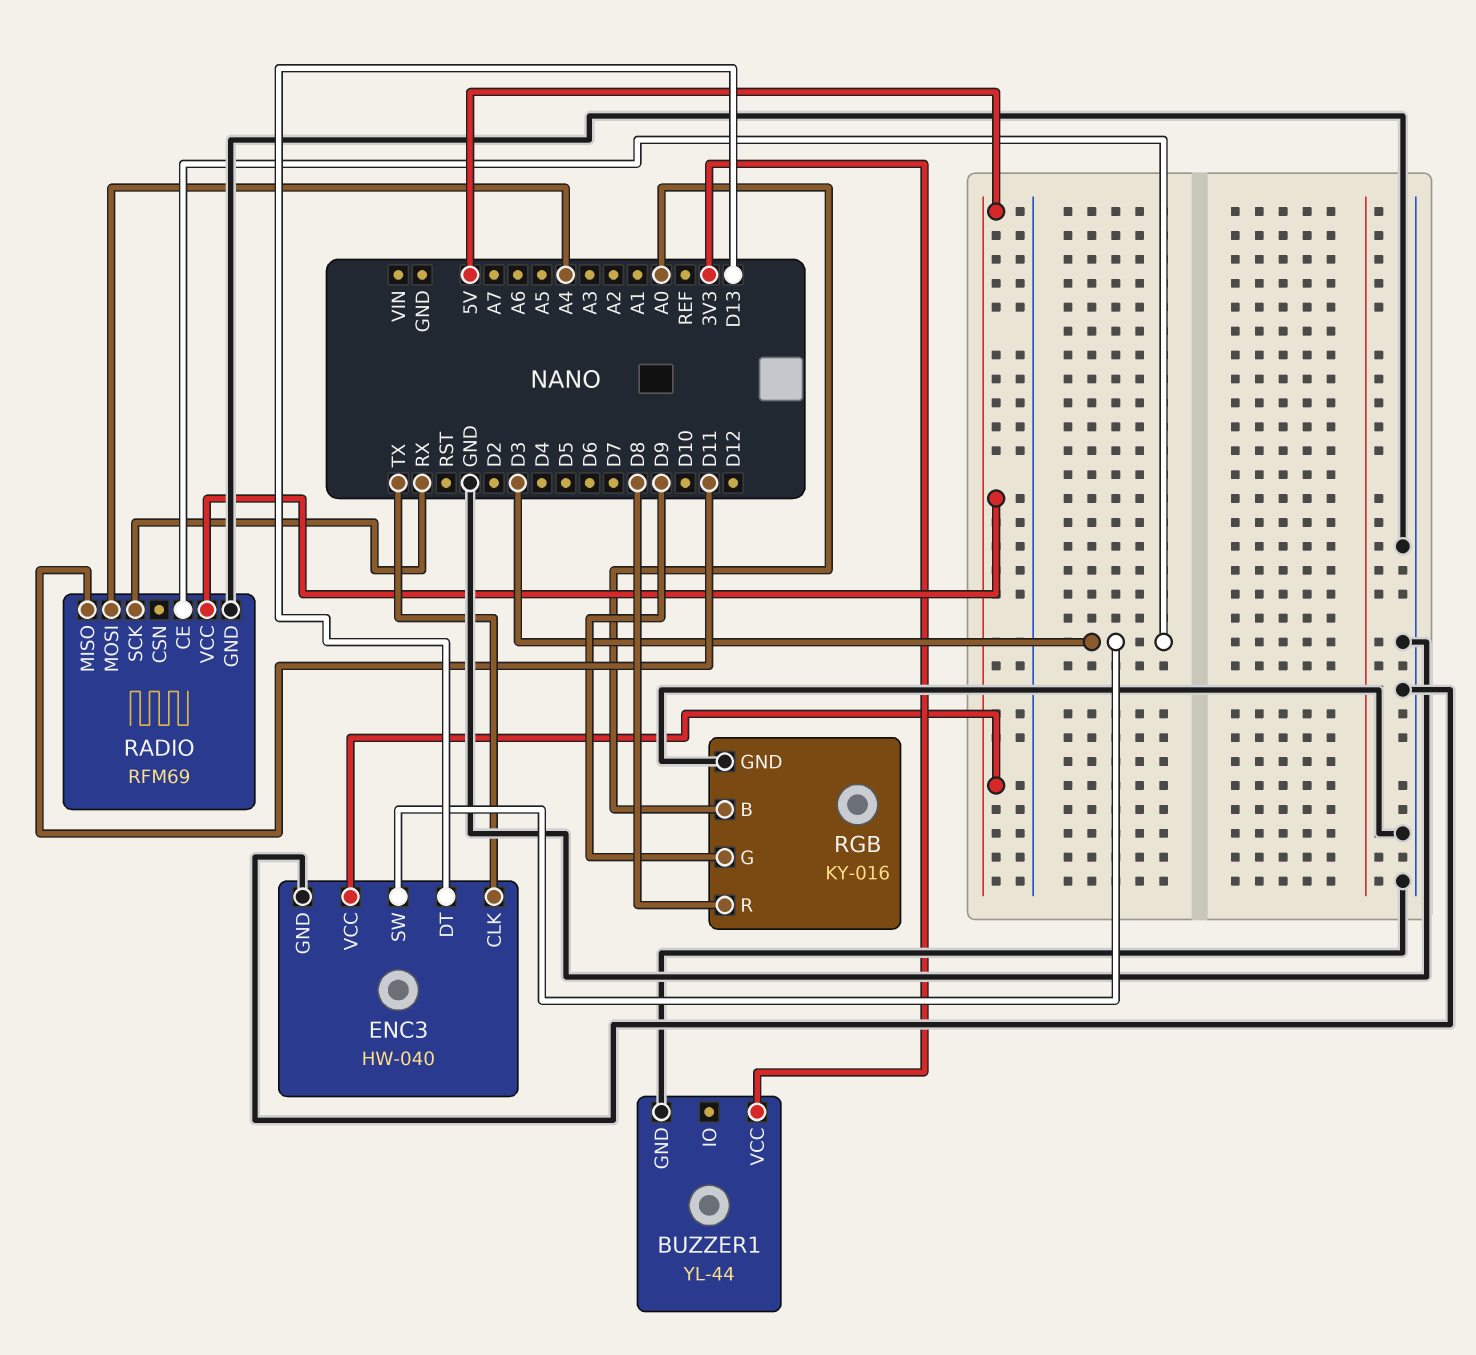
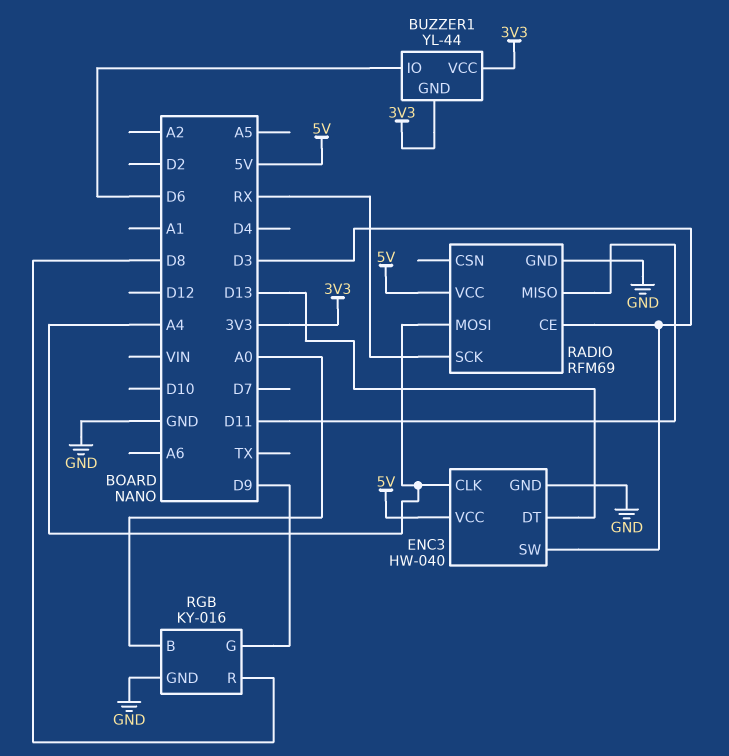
BUZZER1 pin GND: GND -> 3V3
BUZZER1 pin IO: none -> D6
ENC3 pin CLK: TX -> A4

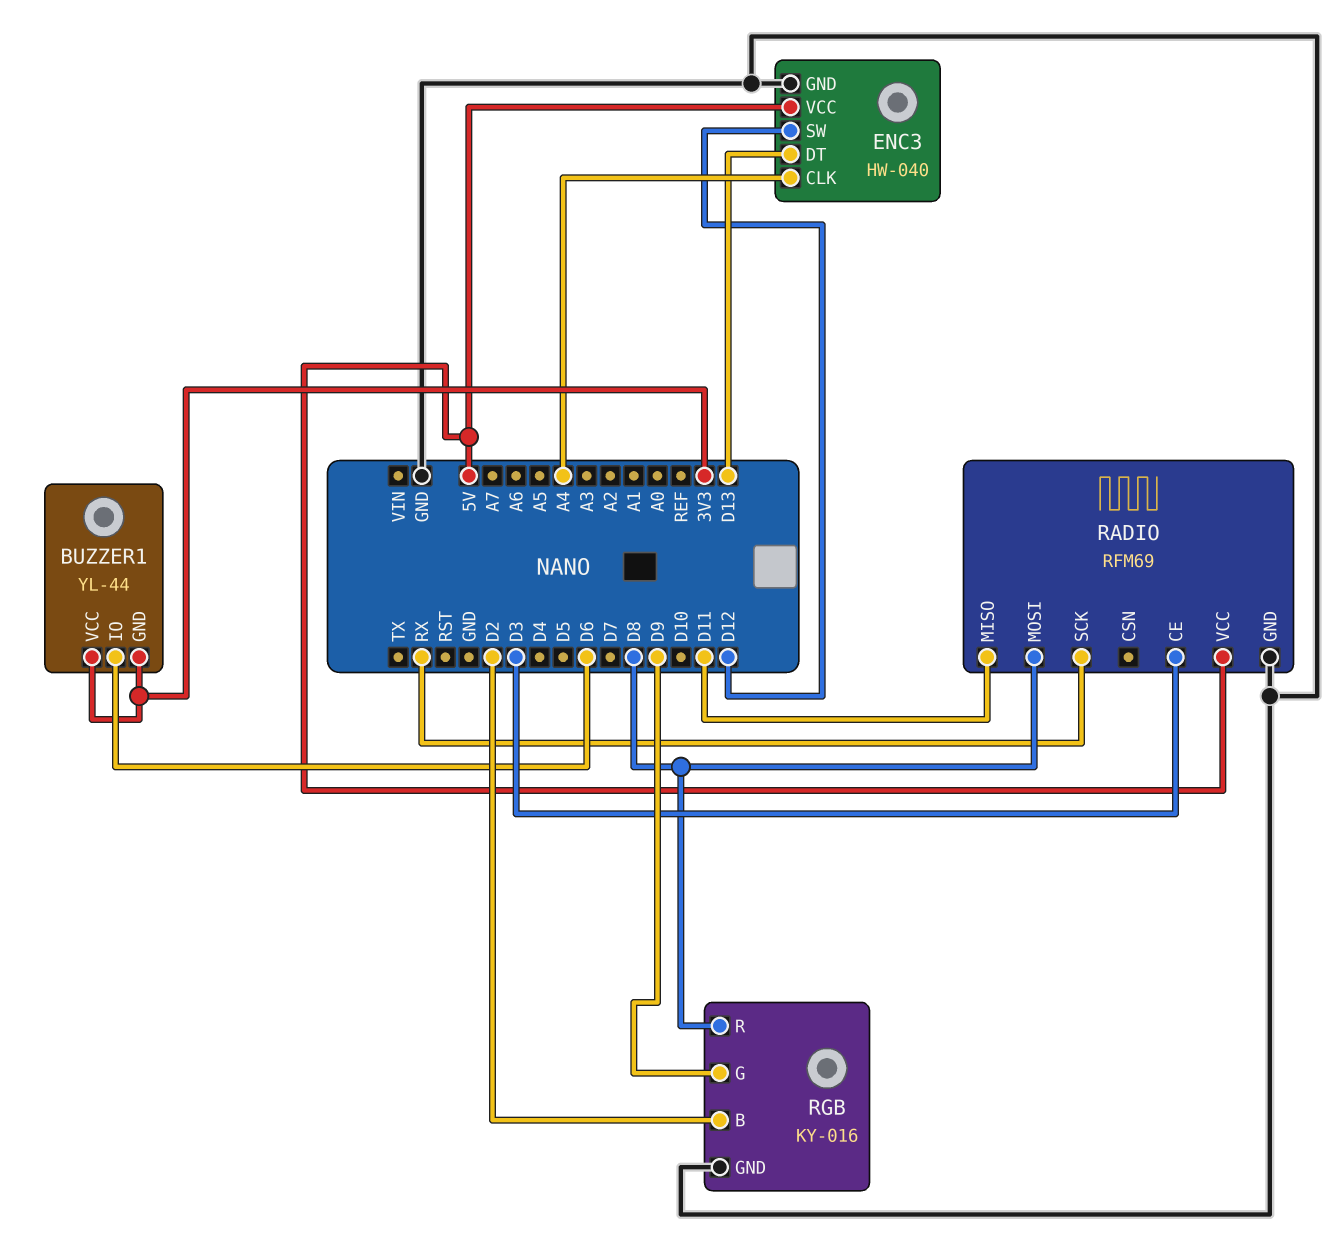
ENC3 pin SW: D3 -> D12
RADIO pin MOSI: A4 -> D8
RGB pin B: A0 -> D2

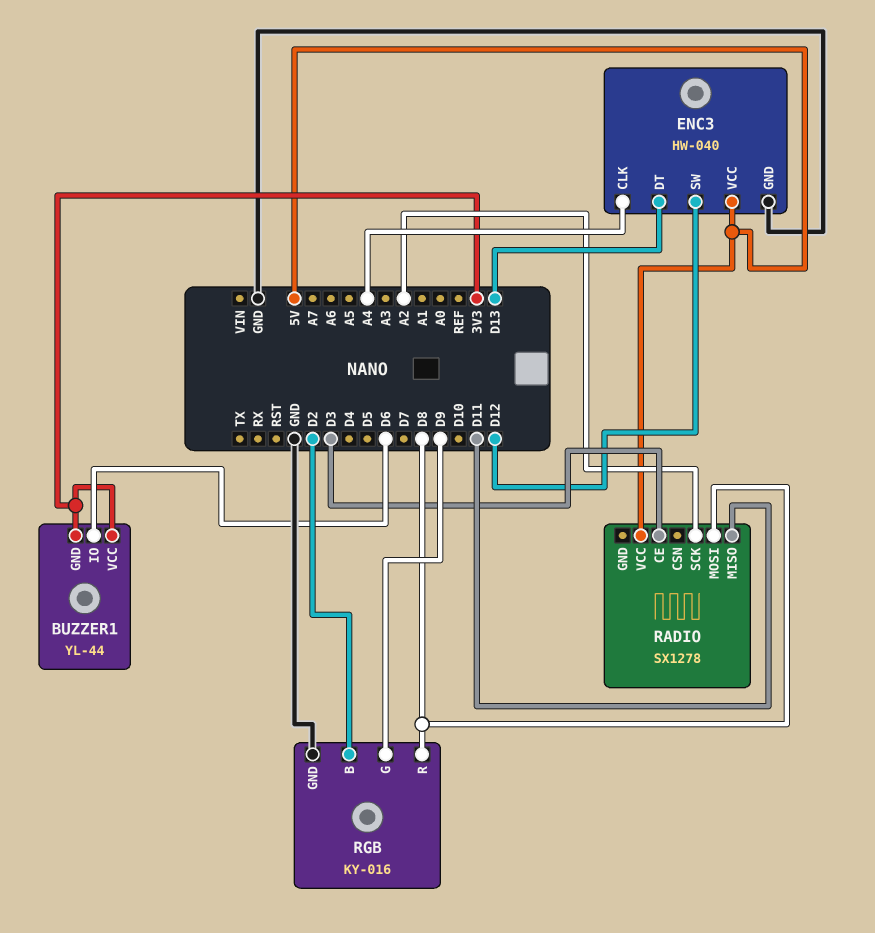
RADIO: RFM69 -> SX1278
RADIO pin GND: GND -> none
RADIO pin SCK: RX -> A2

